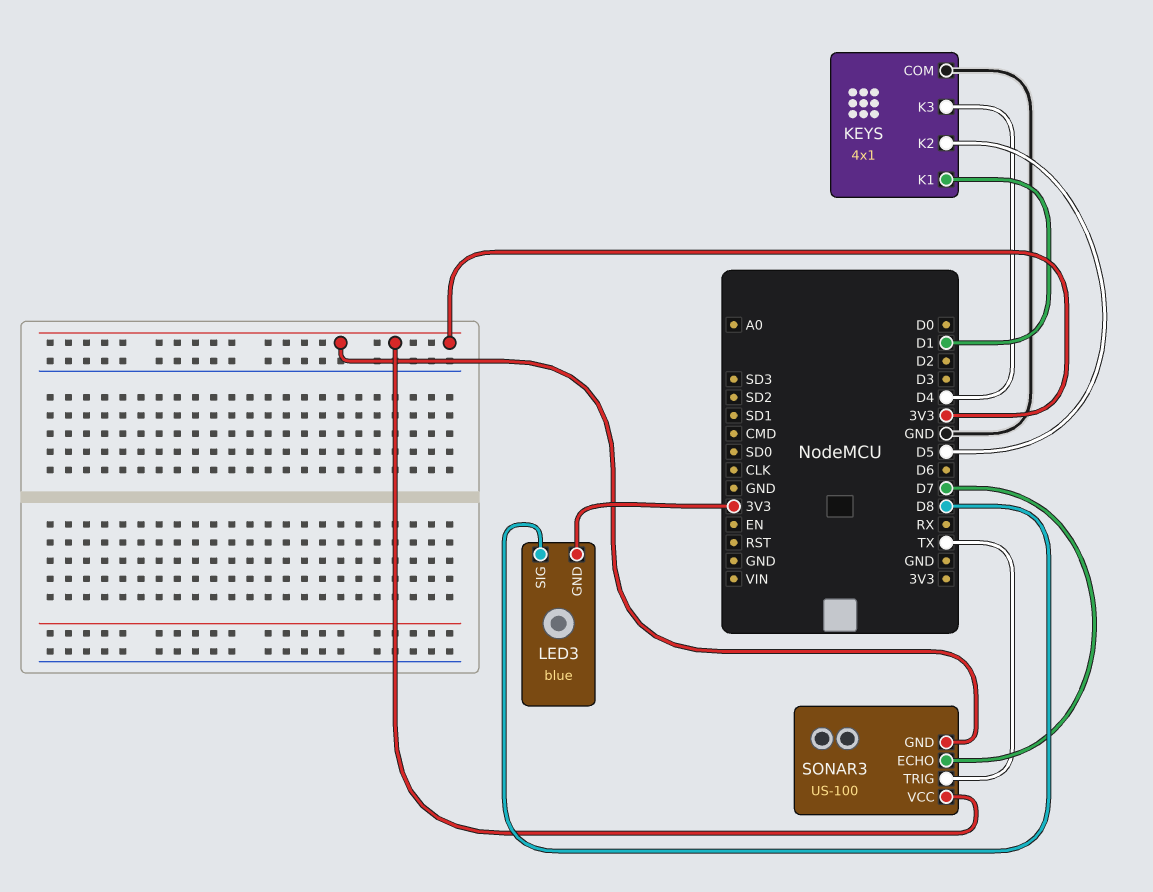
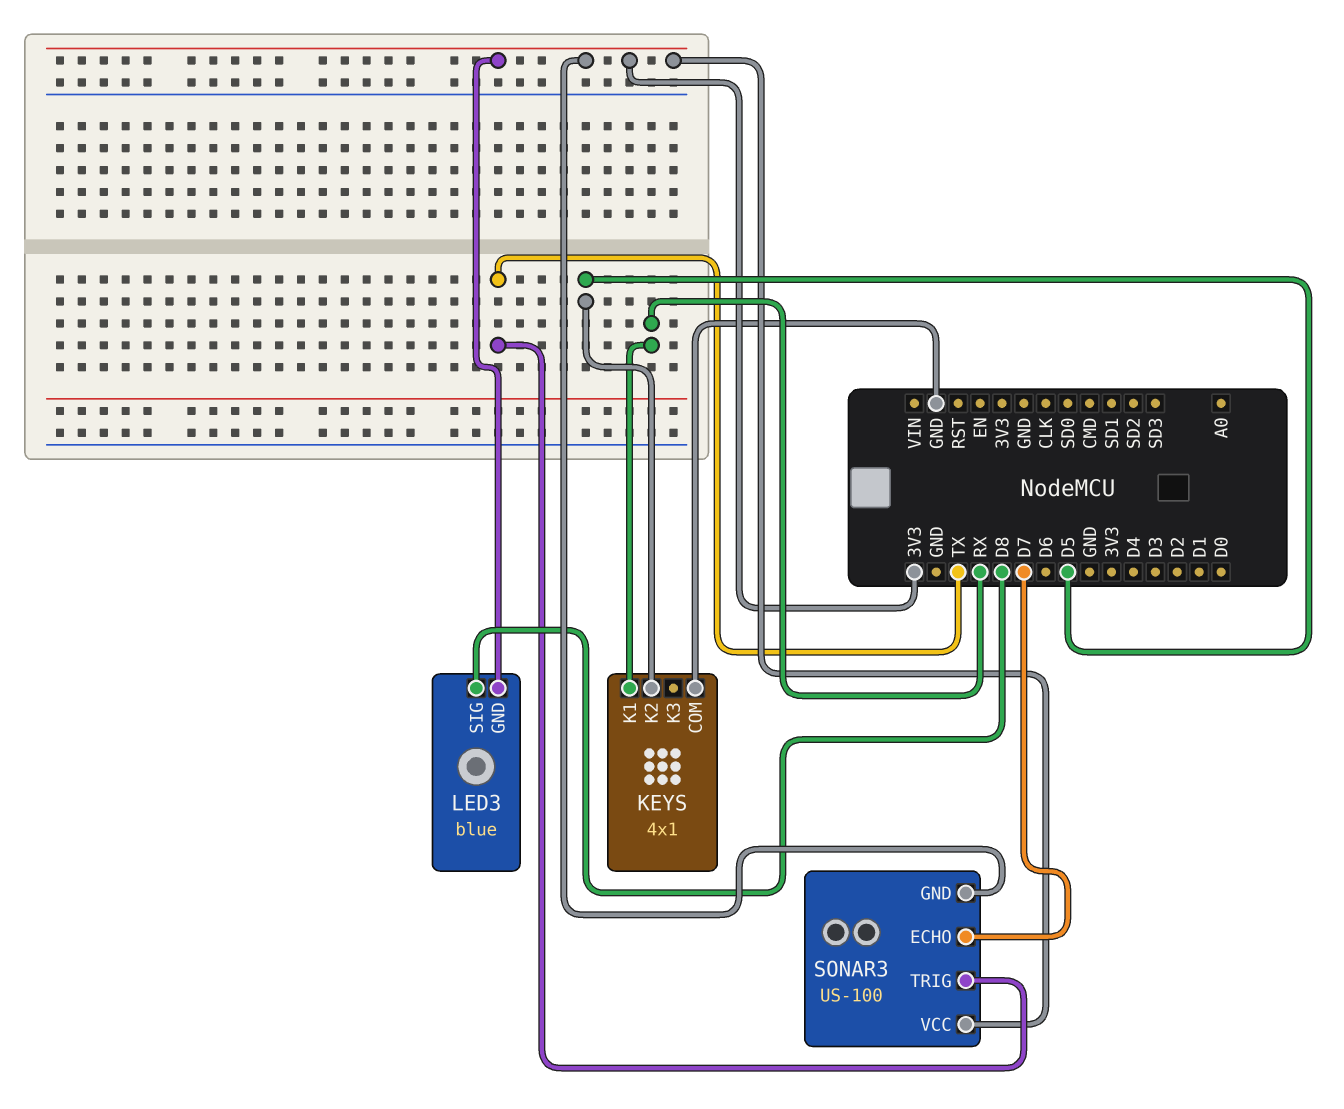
KEYS pin K1: D1 -> RX
KEYS pin K3: D4 -> none

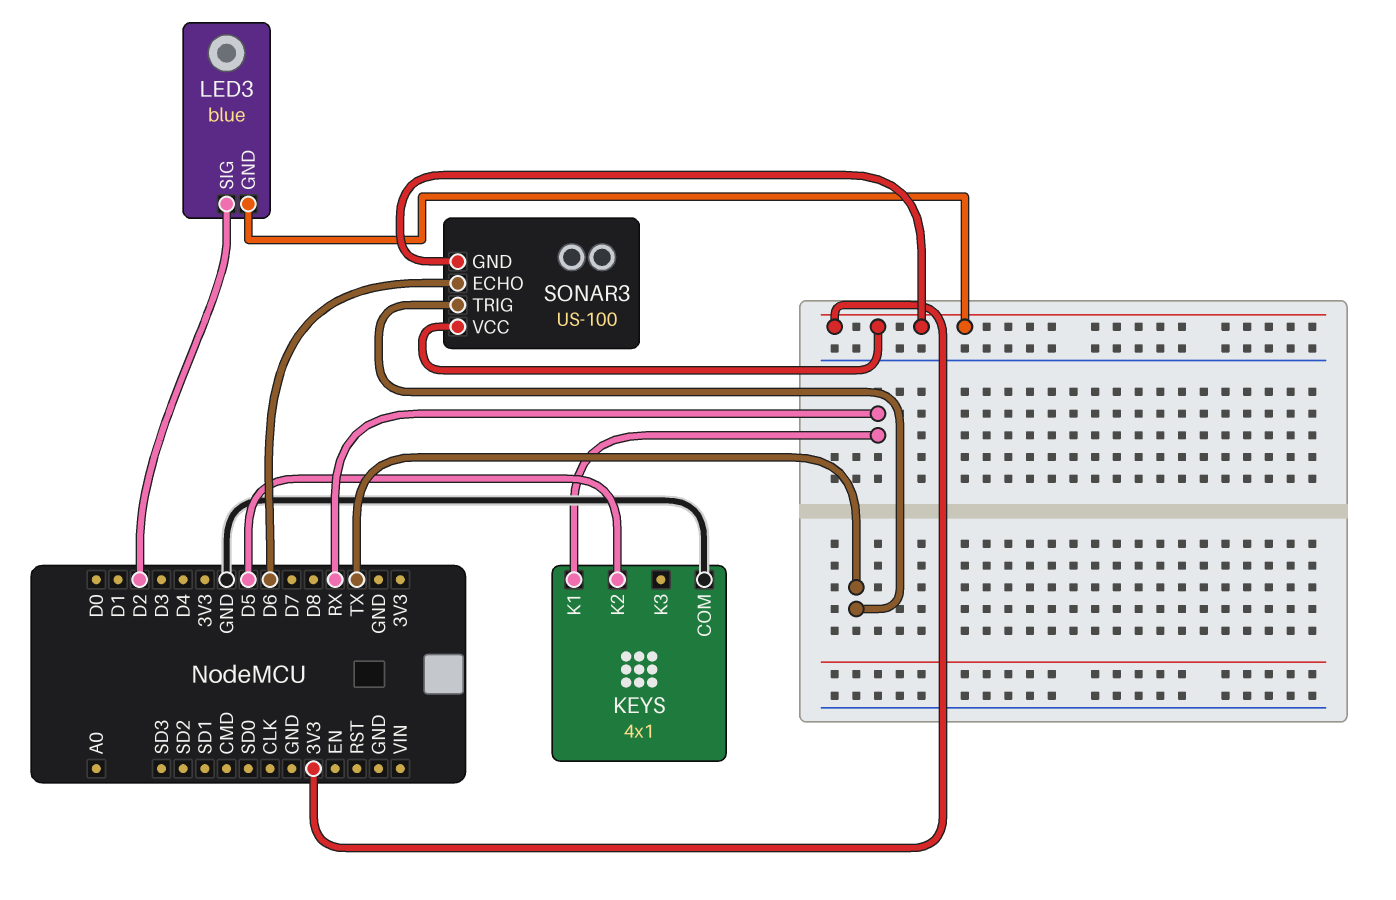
LED3 pin SIG: D8 -> D2
SONAR3 pin ECHO: D7 -> D6

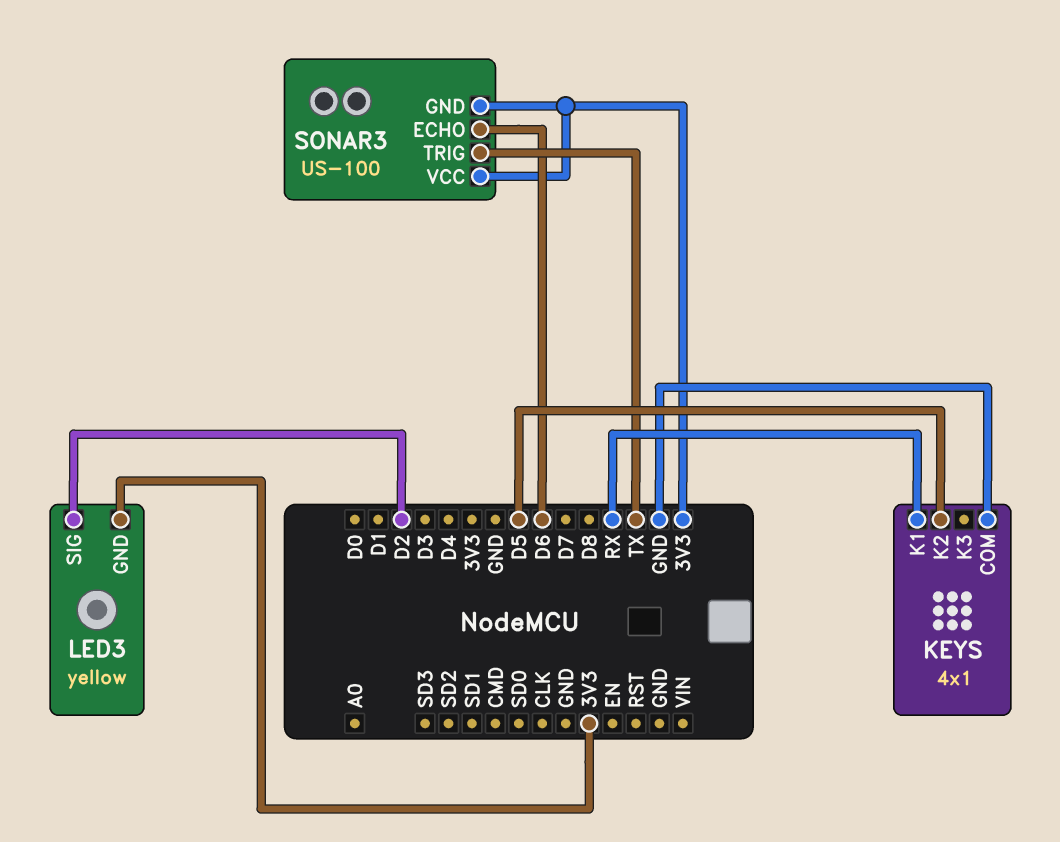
LED3: blue -> yellow

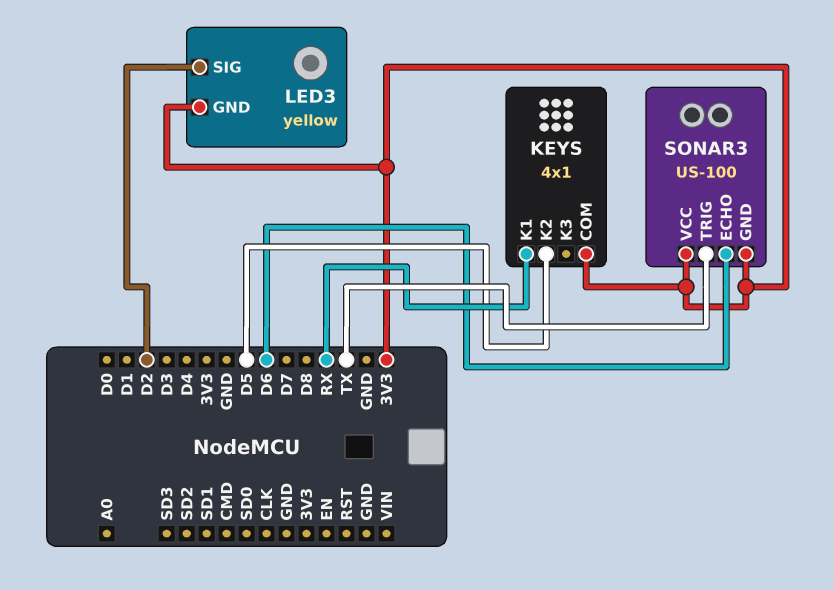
KEYS pin COM: GND -> 3V3

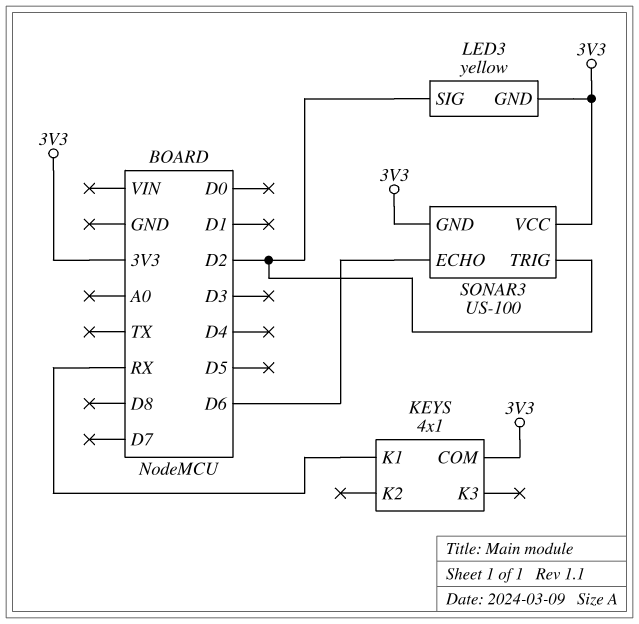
KEYS pin K2: D5 -> none
SONAR3 pin TRIG: TX -> D2

